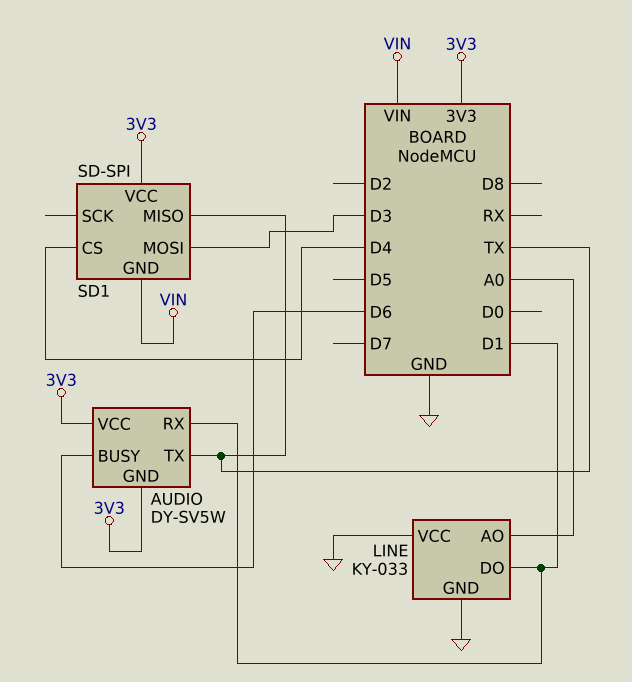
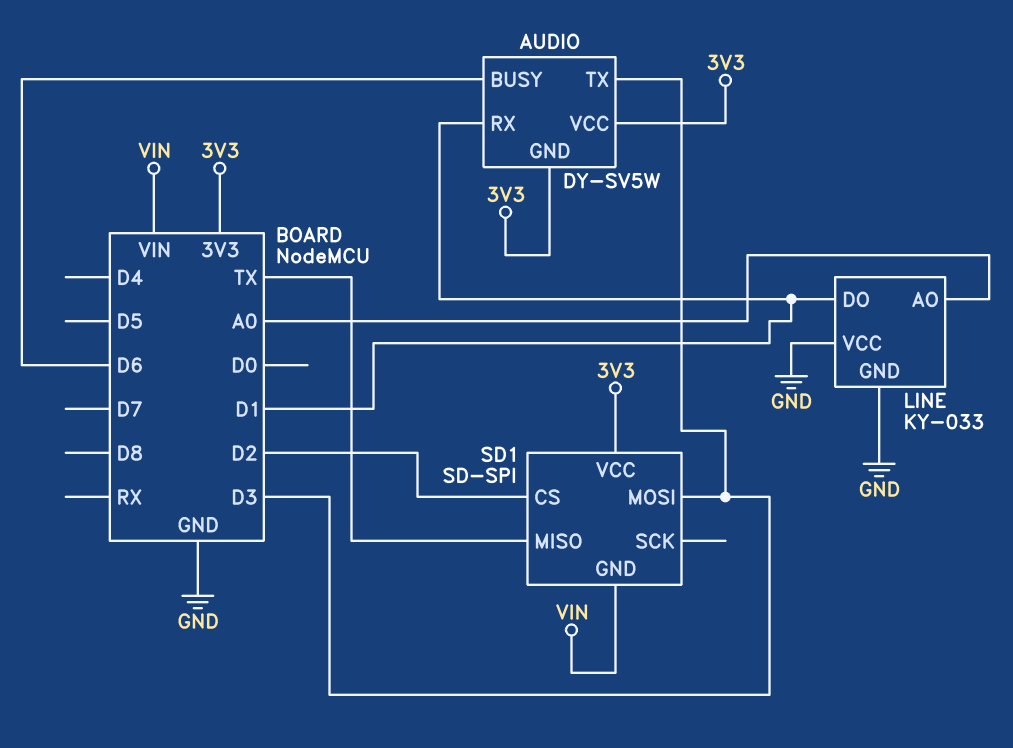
AUDIO pin TX: TX -> D3
SD1 pin CS: D4 -> D2

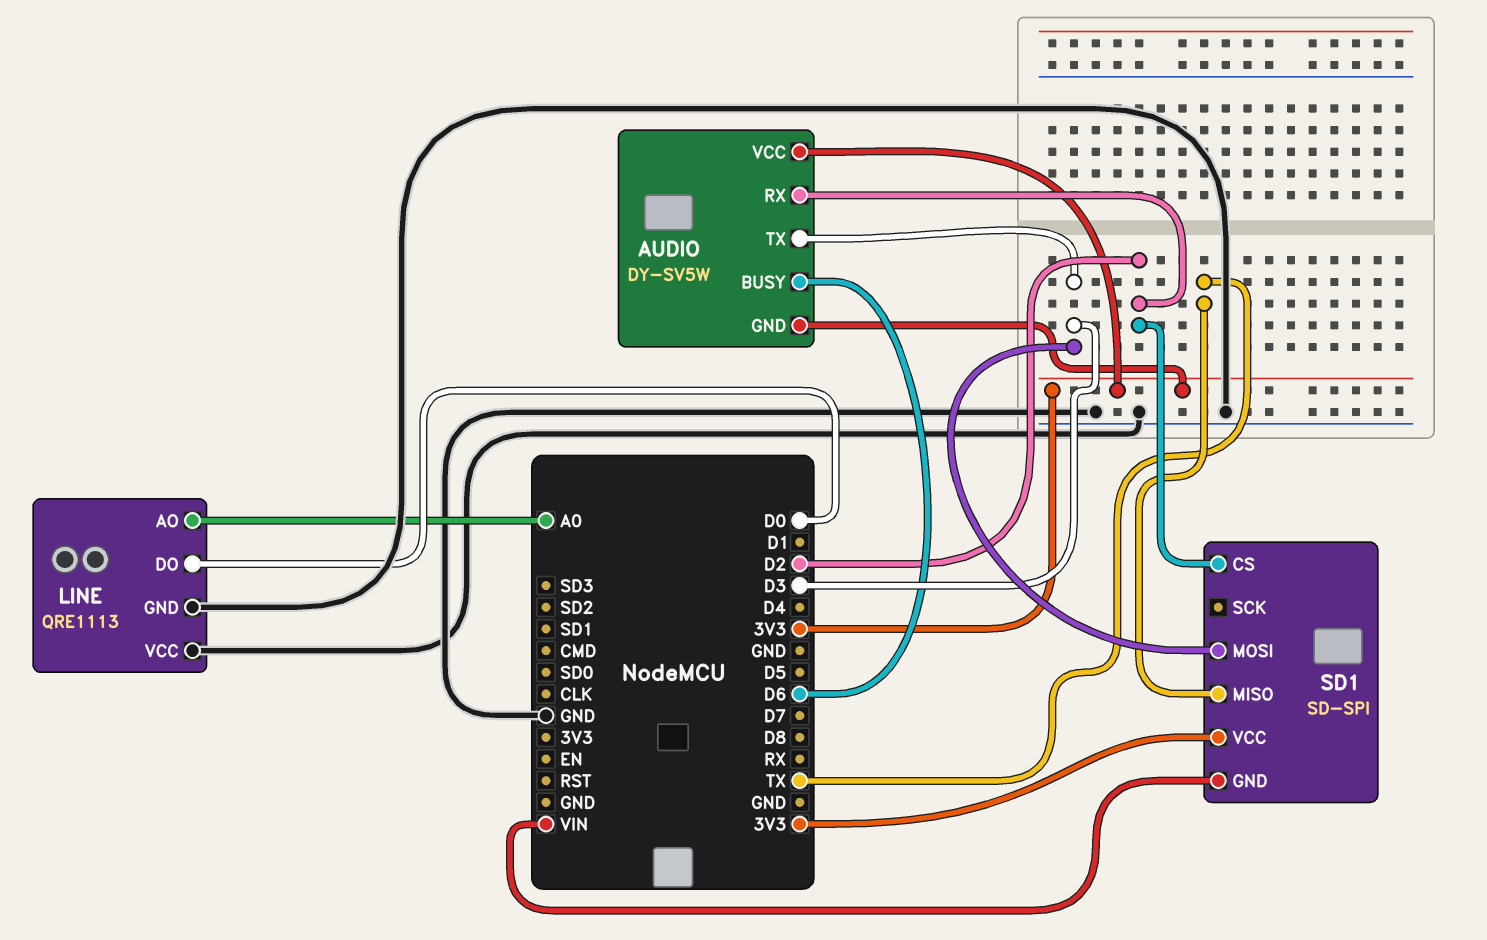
AUDIO pin RX: D1 -> D2
LINE: KY-033 -> QRE1113
LINE pin DO: D1 -> D0

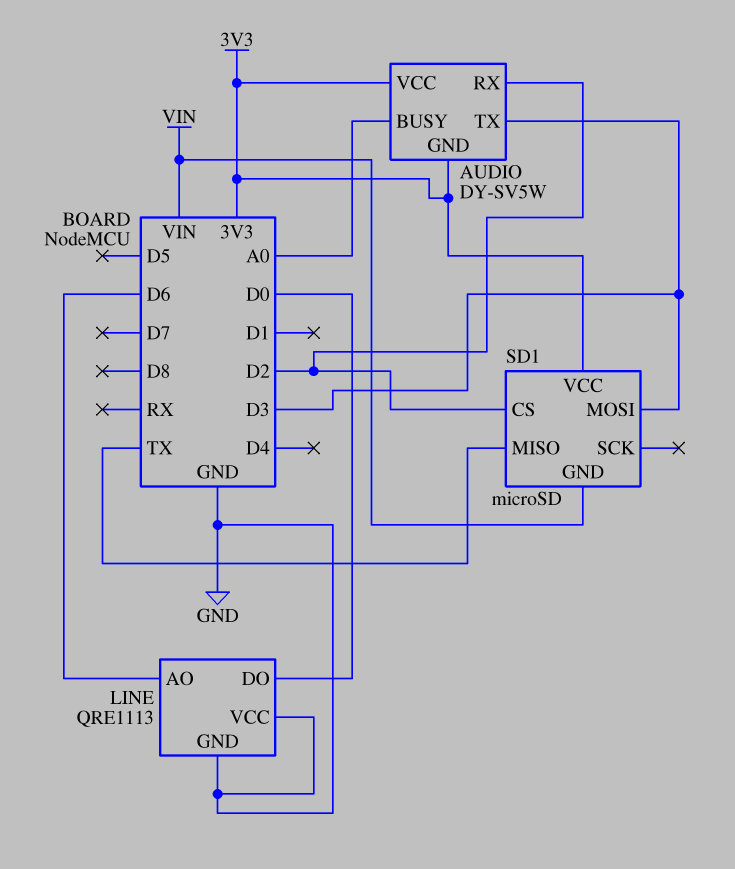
AUDIO pin BUSY: D6 -> A0
LINE pin AO: A0 -> D6
SD1: SD-SPI -> microSD

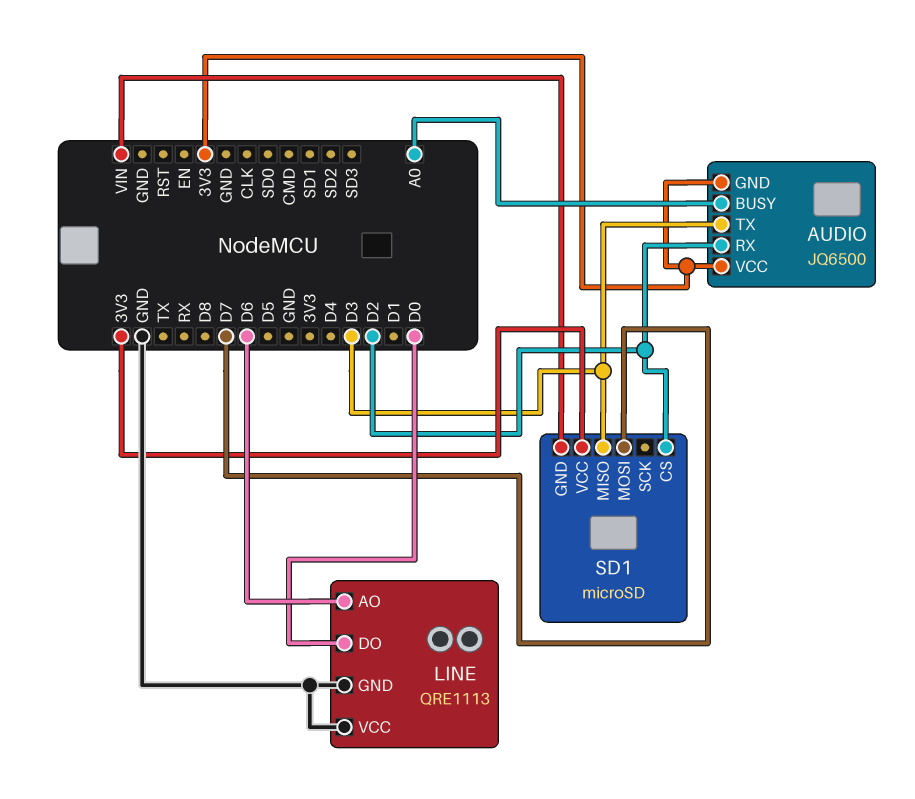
AUDIO: DY-SV5W -> JQ6500
SD1 pin MISO: TX -> D3
SD1 pin MOSI: D3 -> D7

